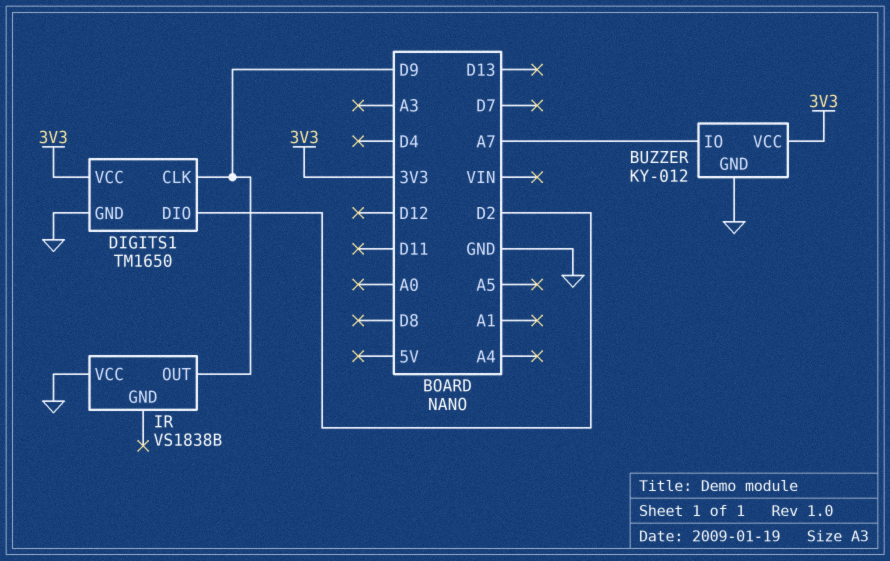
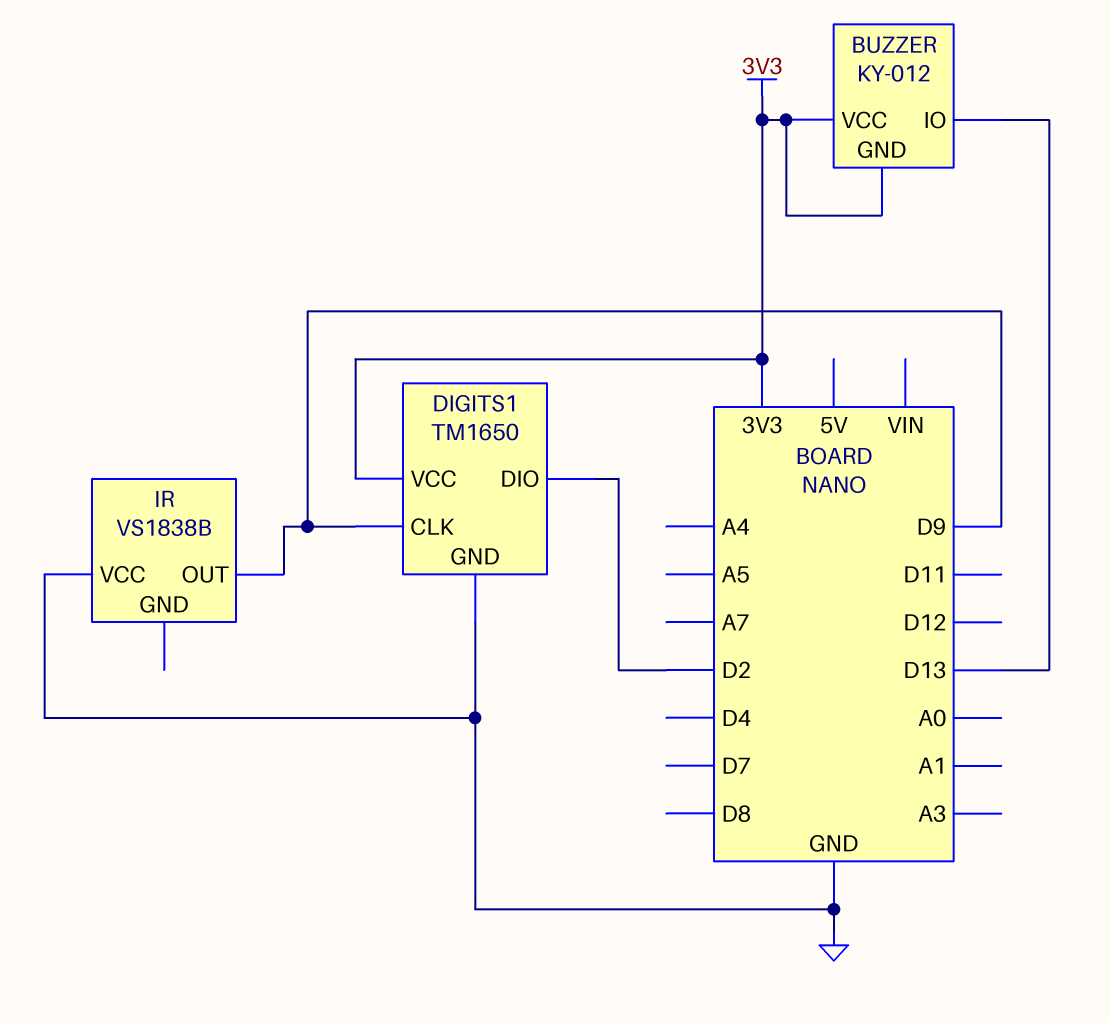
BUZZER pin GND: GND -> 3V3
BUZZER pin IO: A7 -> D13

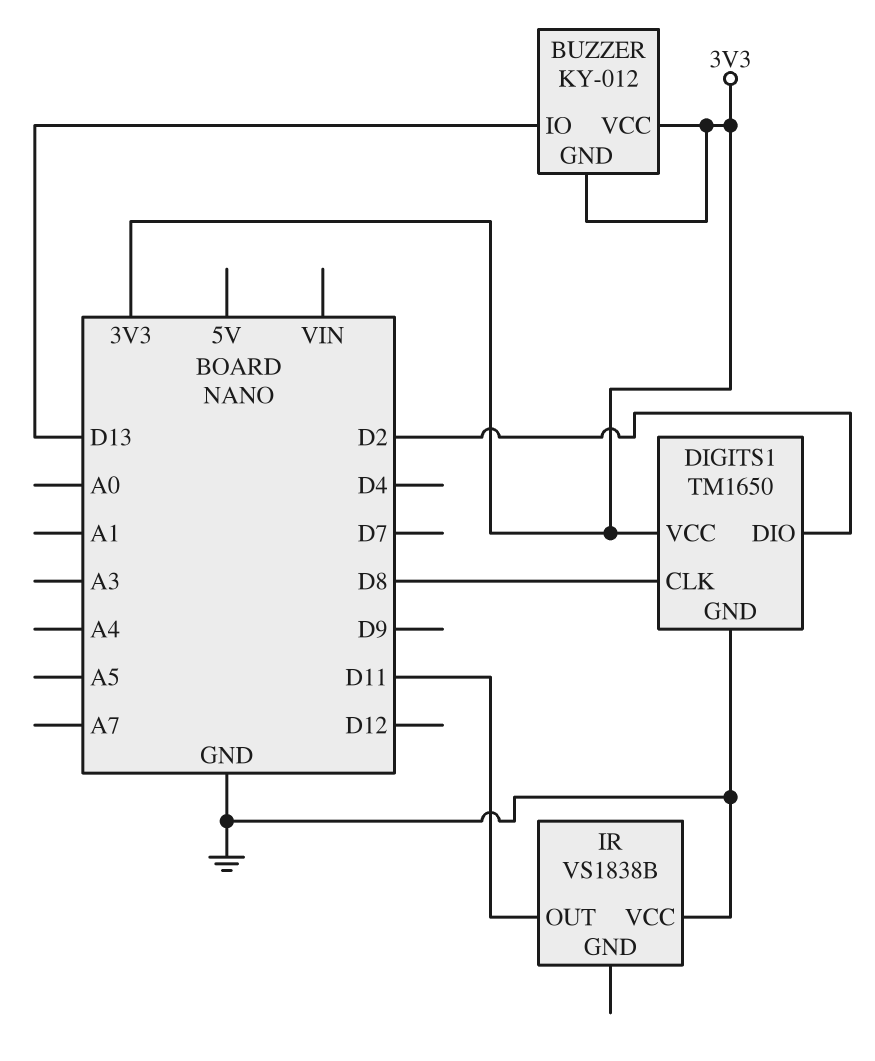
DIGITS1 pin CLK: D9 -> D8
IR pin OUT: D9 -> D11

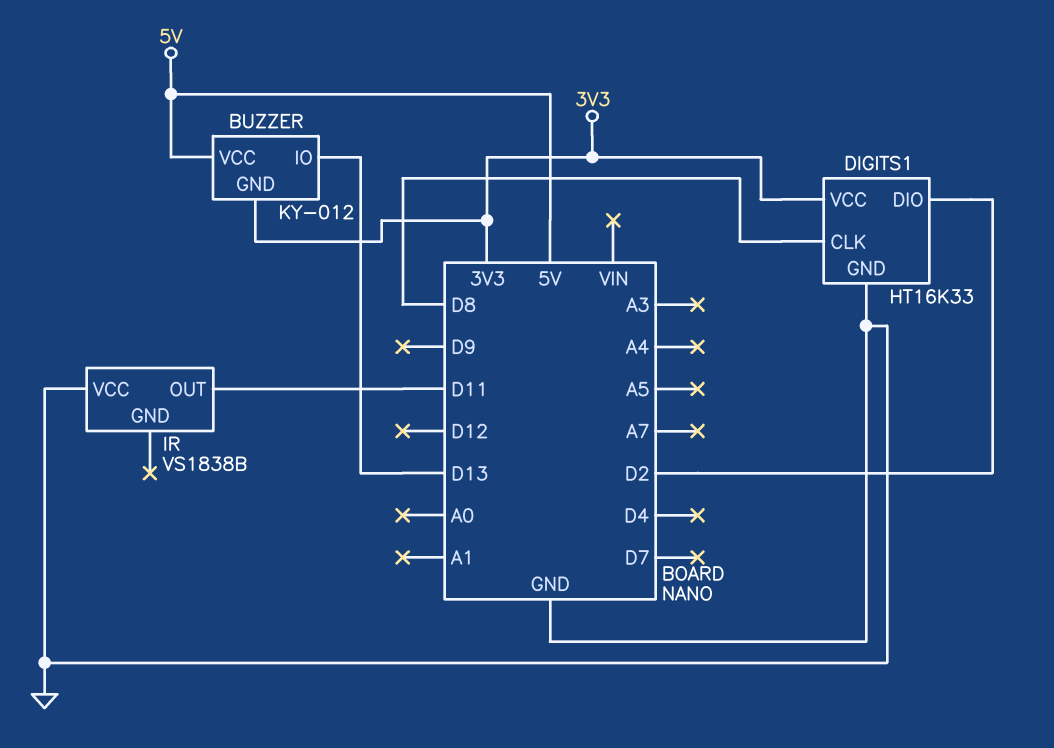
BUZZER pin VCC: 3V3 -> 5V
DIGITS1: TM1650 -> HT16K33

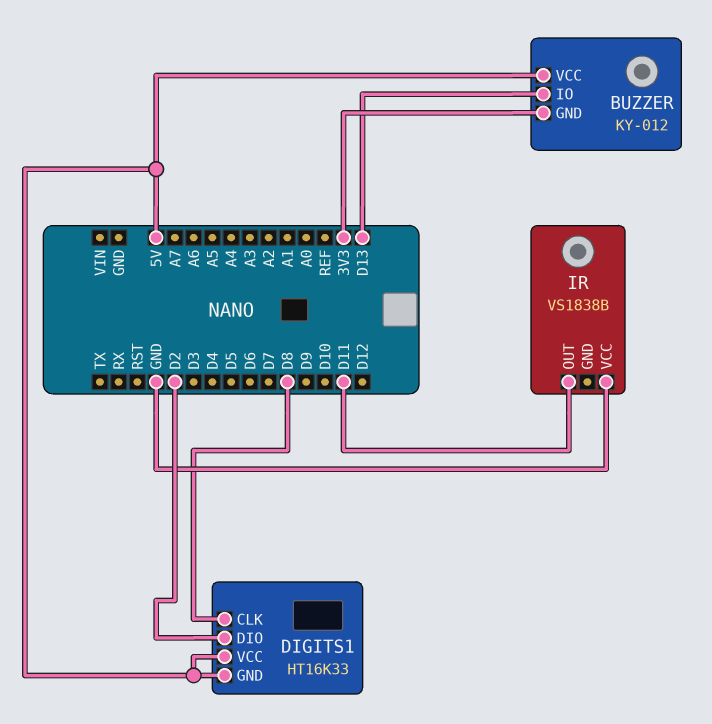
DIGITS1 pin GND: GND -> 5V
DIGITS1 pin VCC: 3V3 -> 5V

